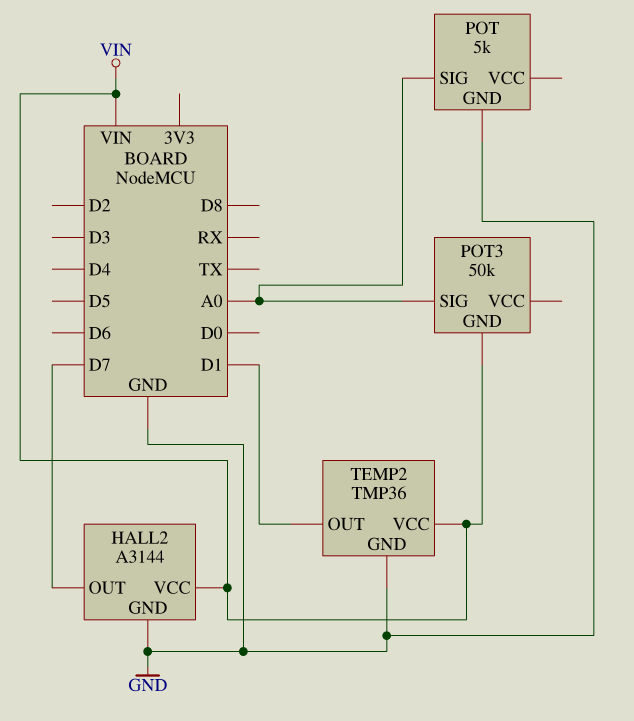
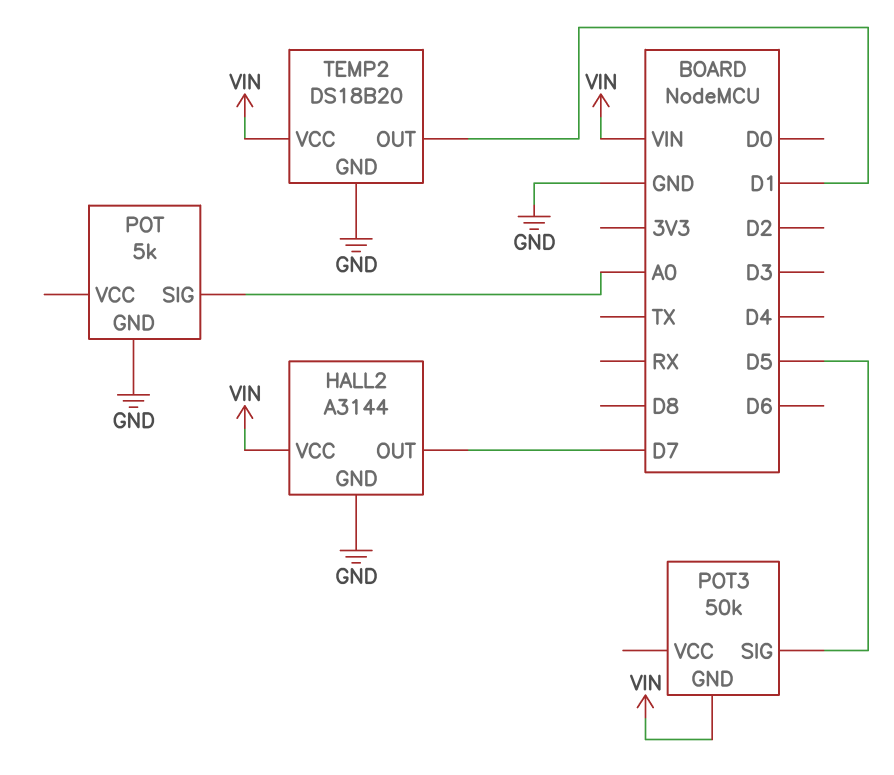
POT3 pin SIG: A0 -> D5
TEMP2: TMP36 -> DS18B20

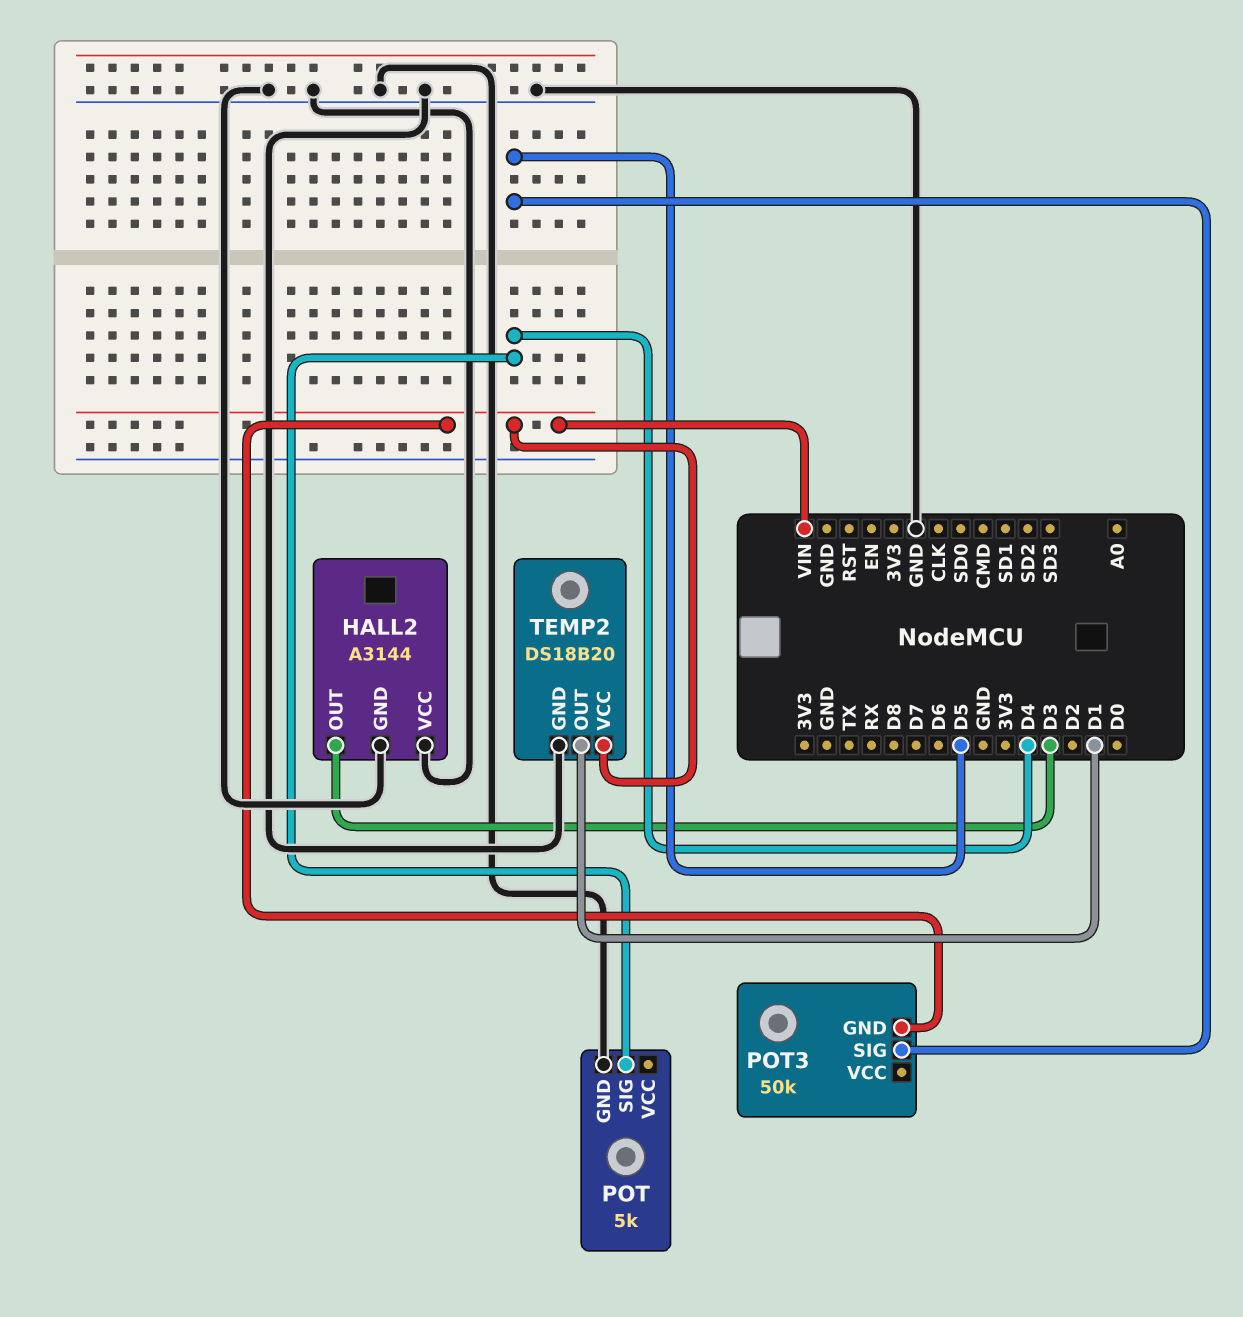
HALL2 pin OUT: D7 -> D3
HALL2 pin VCC: VIN -> GND
POT pin SIG: A0 -> D4

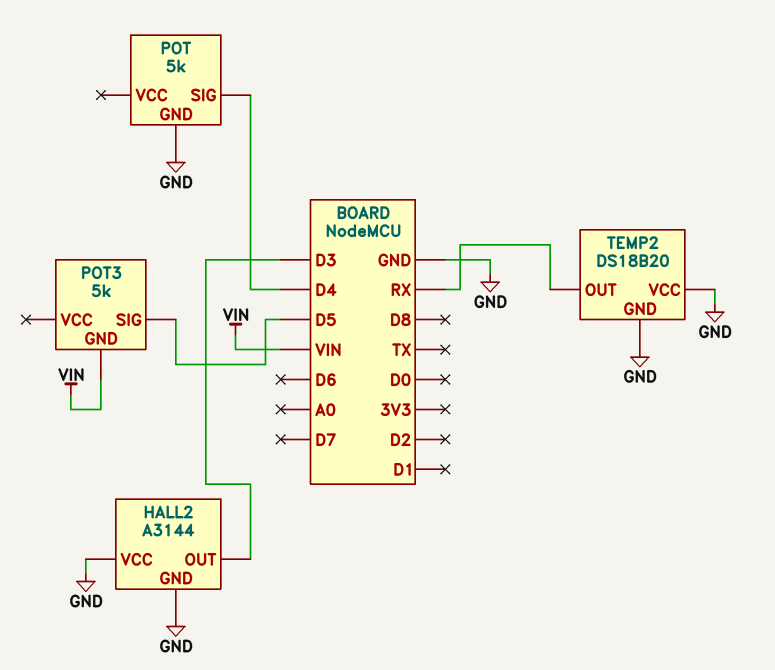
POT3: 50k -> 5k
TEMP2 pin OUT: D1 -> RX
TEMP2 pin VCC: VIN -> GND

